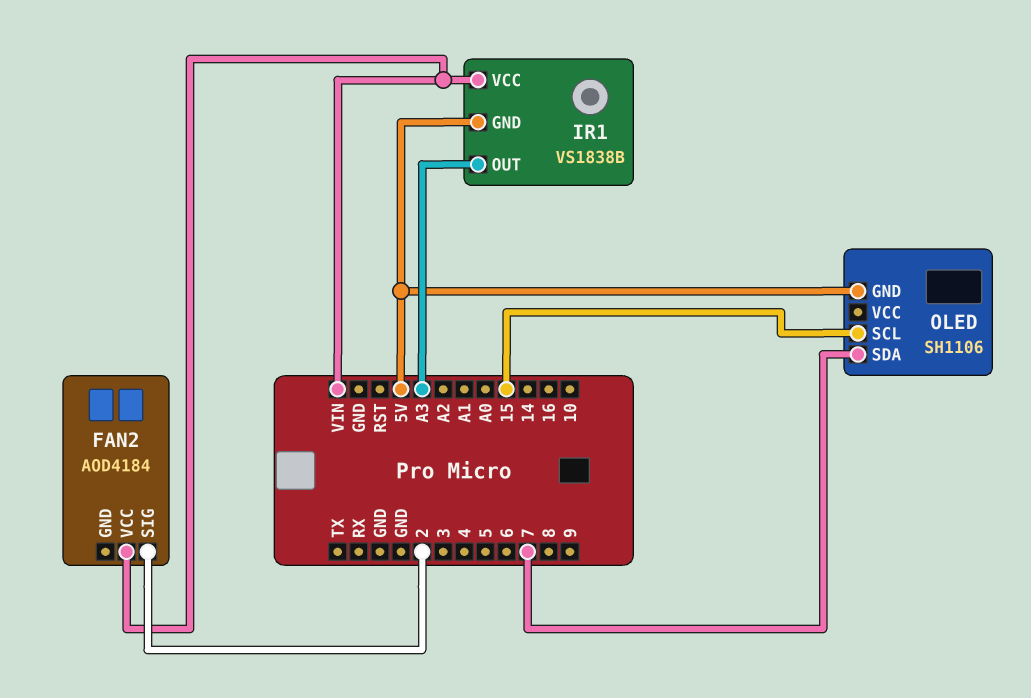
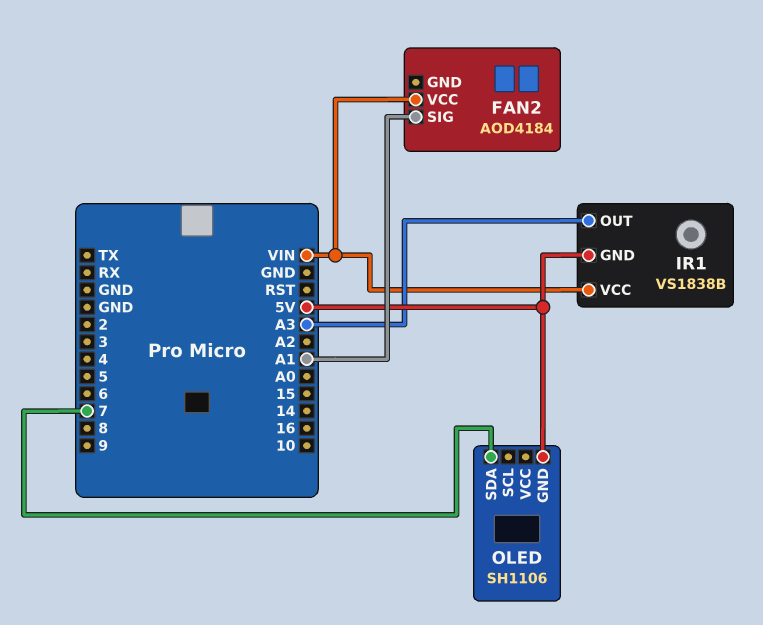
FAN2 pin SIG: 2 -> A1
OLED pin SCL: 15 -> none

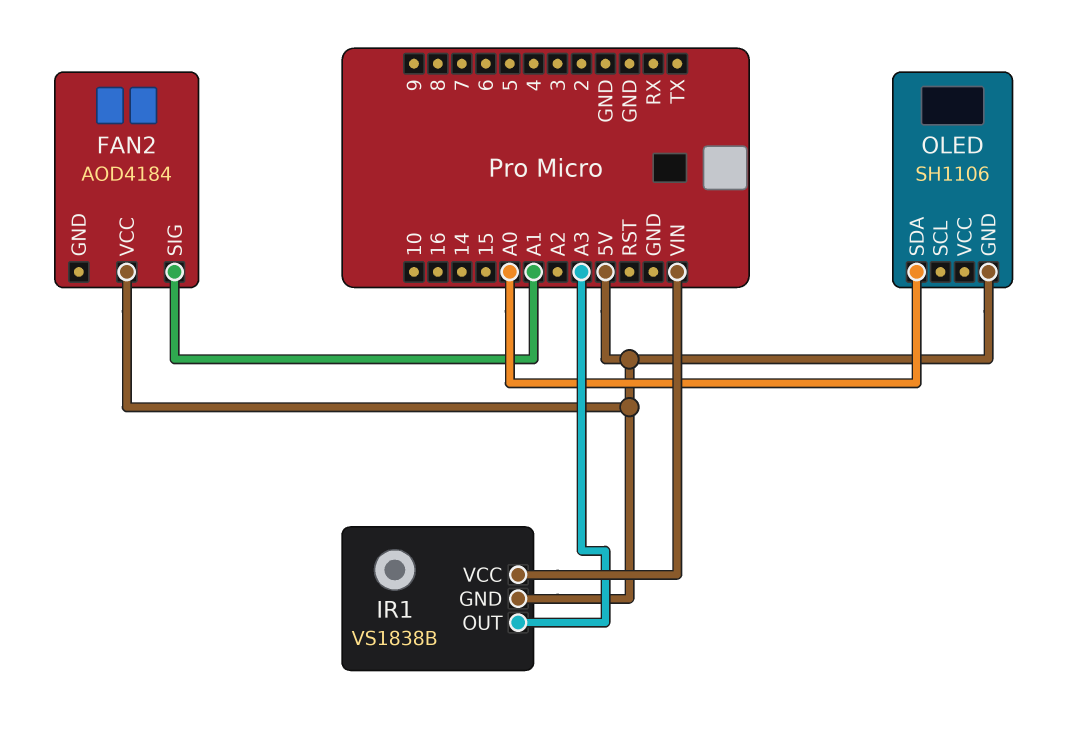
FAN2 pin VCC: VIN -> 5V
OLED pin SDA: 7 -> A0

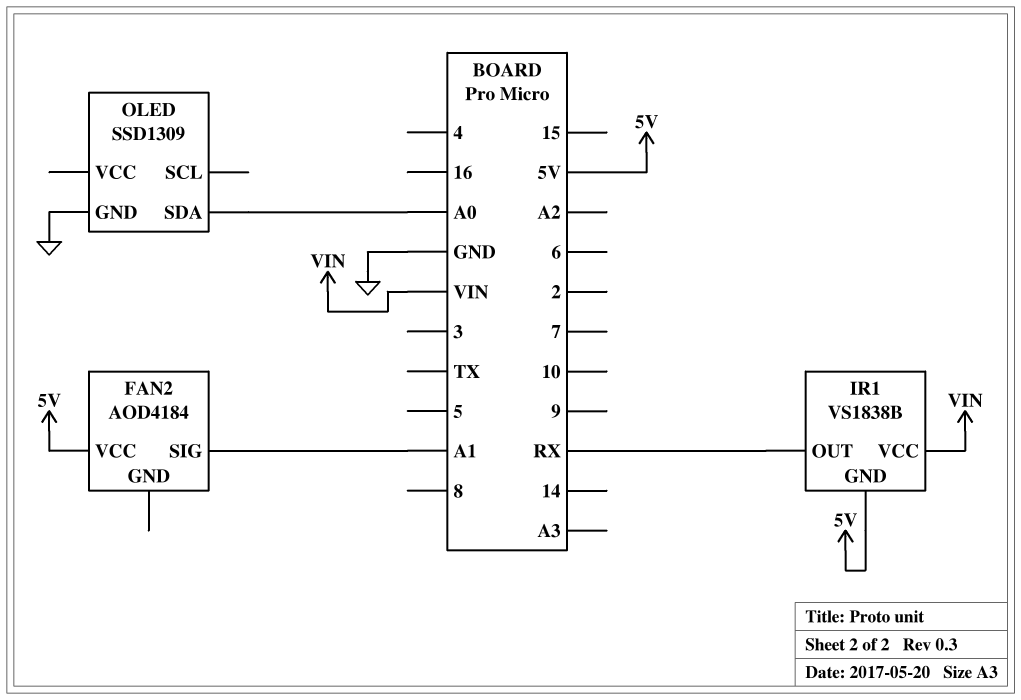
IR1 pin OUT: A3 -> RX
OLED: SH1106 -> SSD1309
OLED pin GND: 5V -> GND

